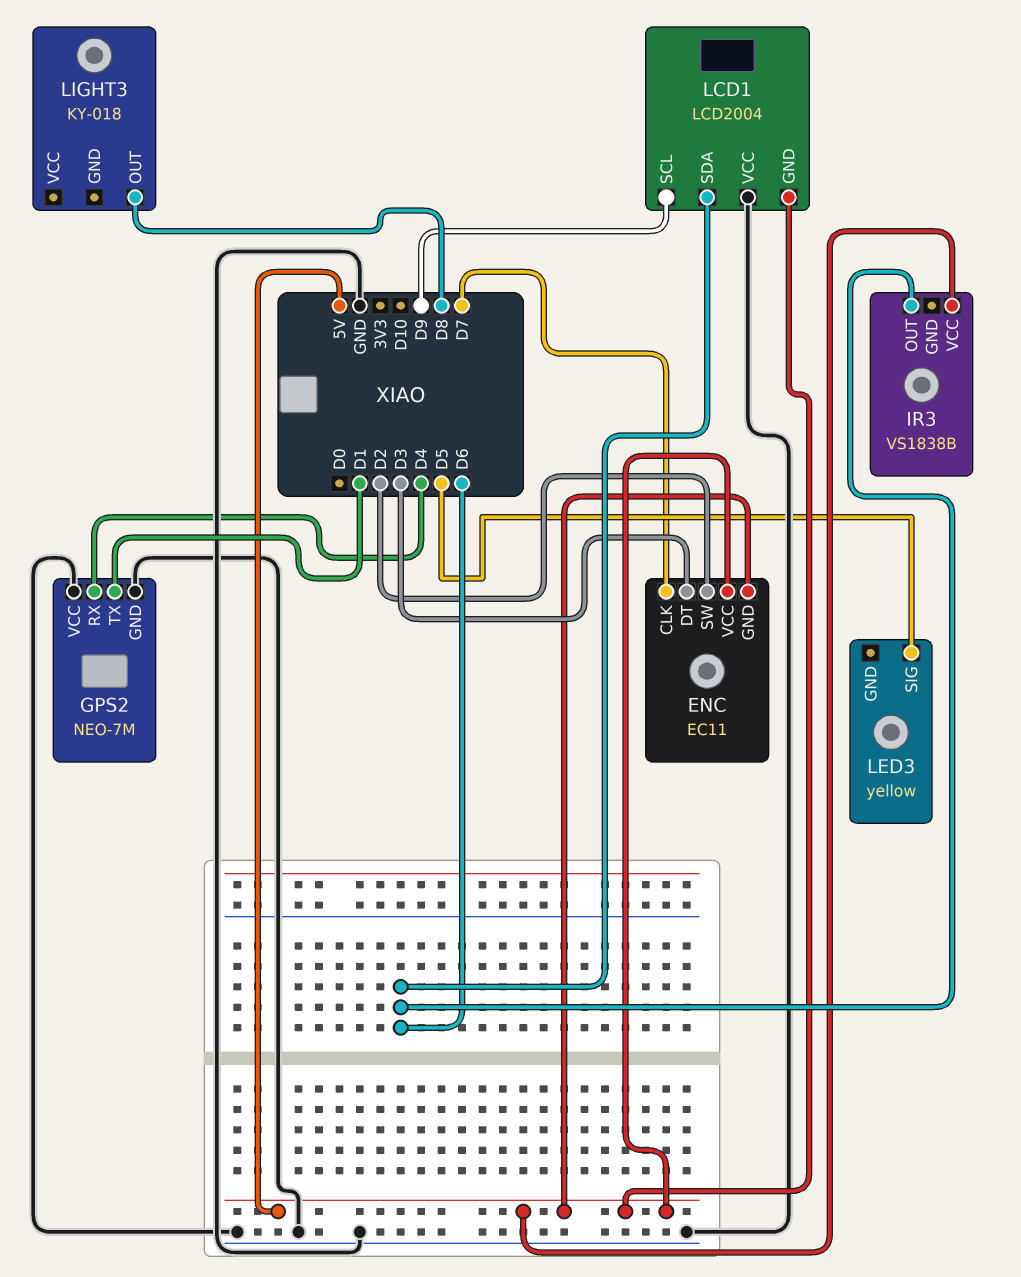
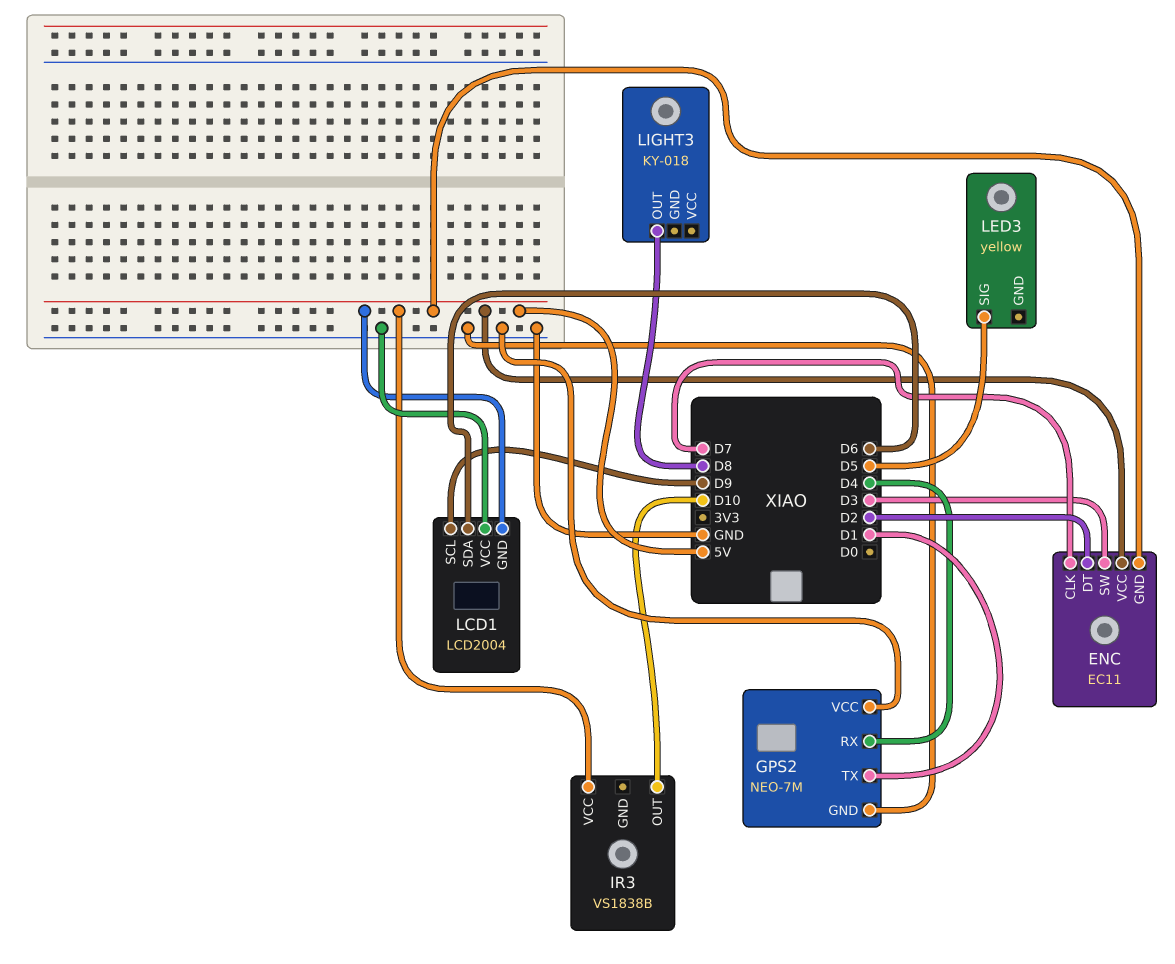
ENC pin DT: D3 -> D2
ENC pin SW: D2 -> D3
IR3 pin OUT: D6 -> D10

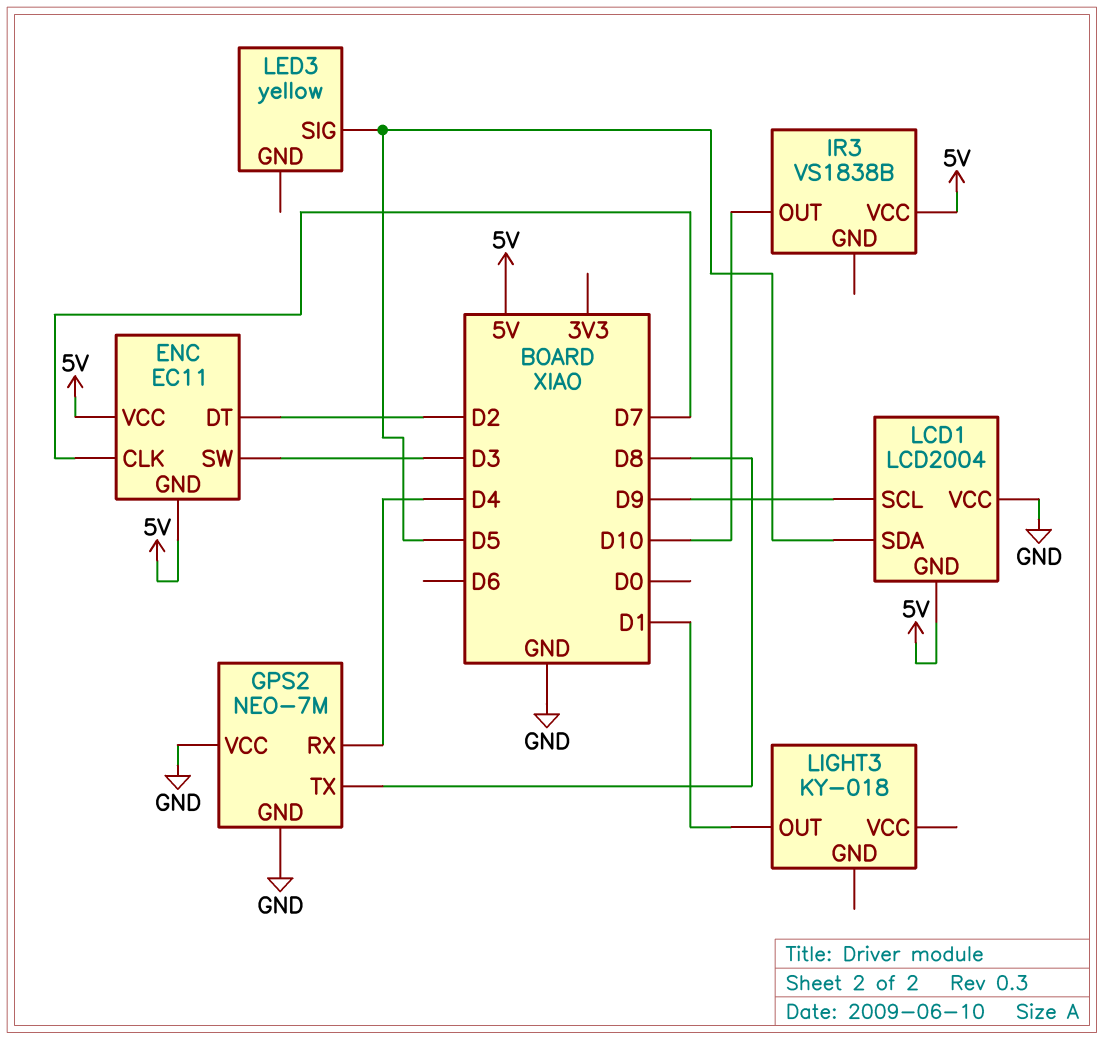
GPS2 pin TX: D1 -> D8
LCD1 pin SDA: D6 -> D5
LIGHT3 pin OUT: D8 -> D1

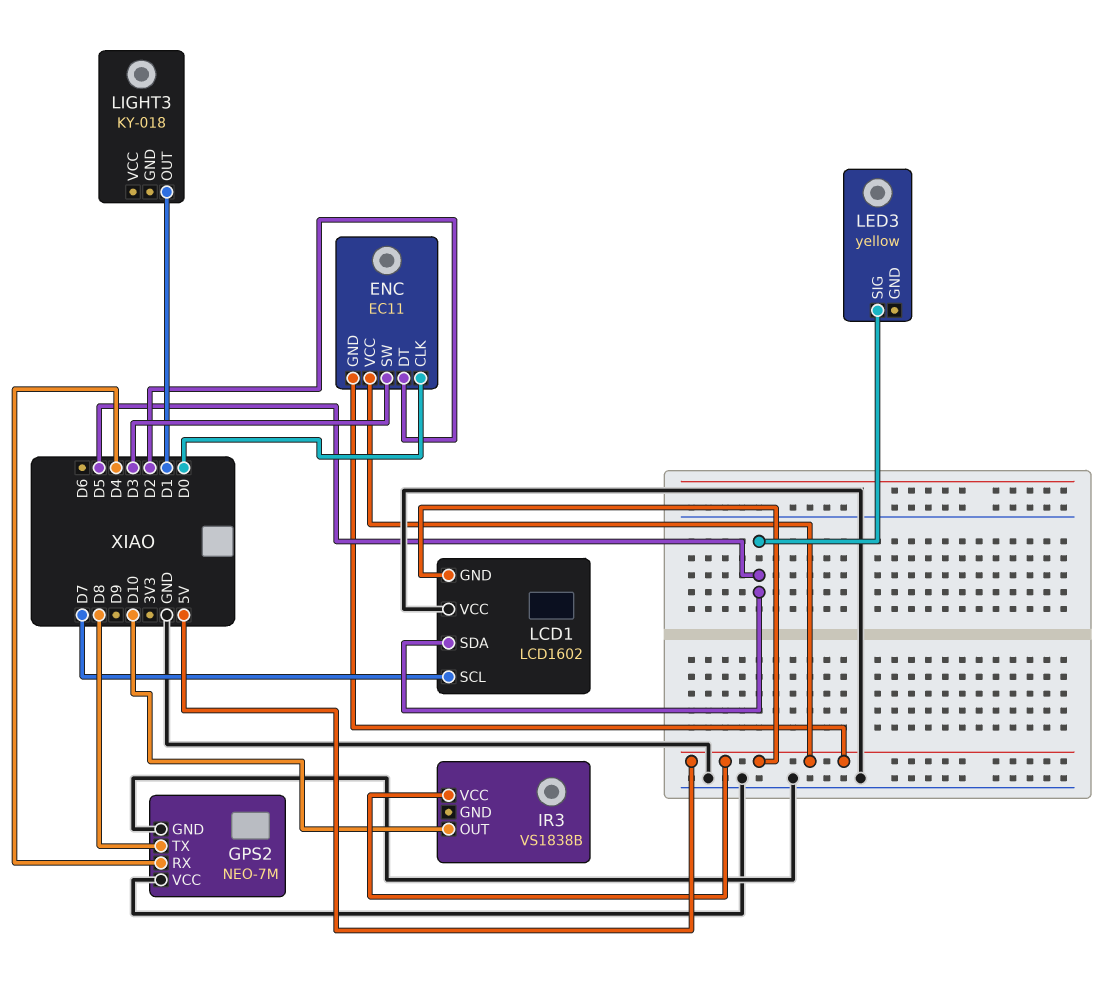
ENC pin CLK: D7 -> D0
LCD1: LCD2004 -> LCD1602
LCD1 pin SCL: D9 -> D7

